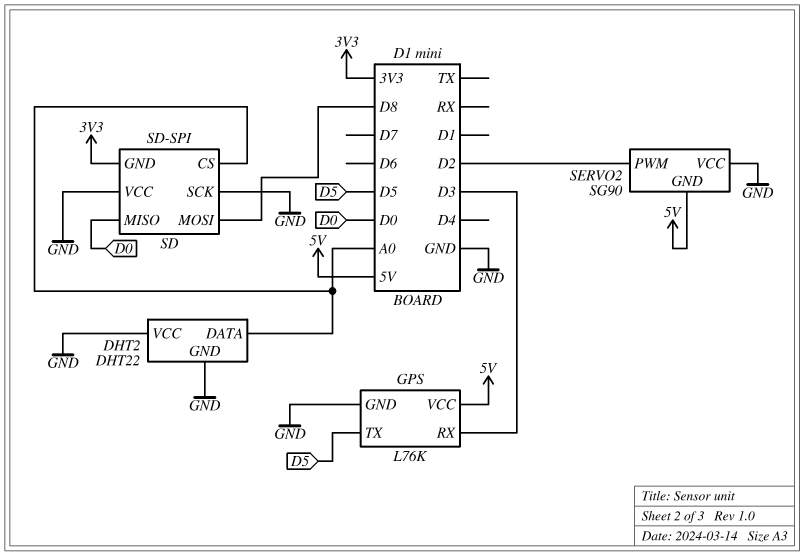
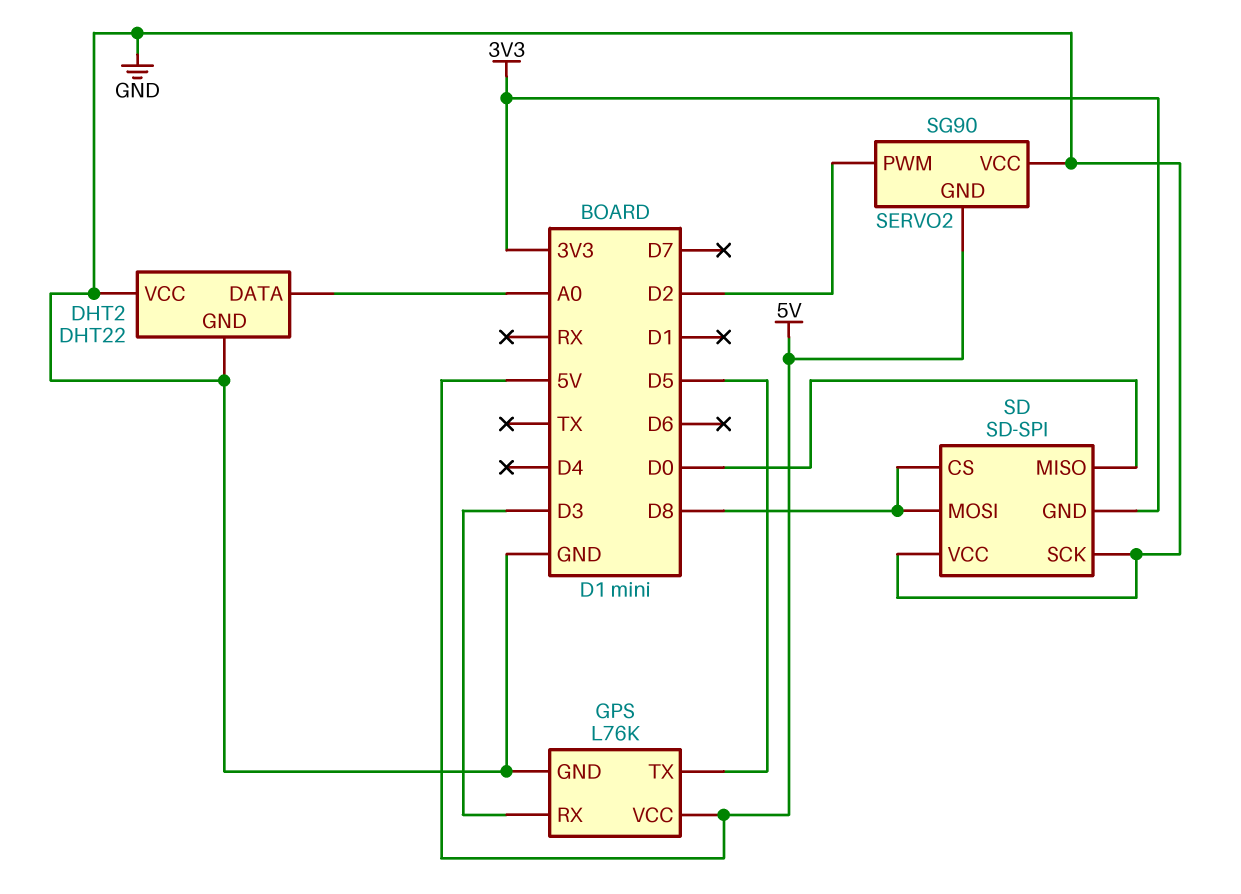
SD pin CS: A0 -> D8

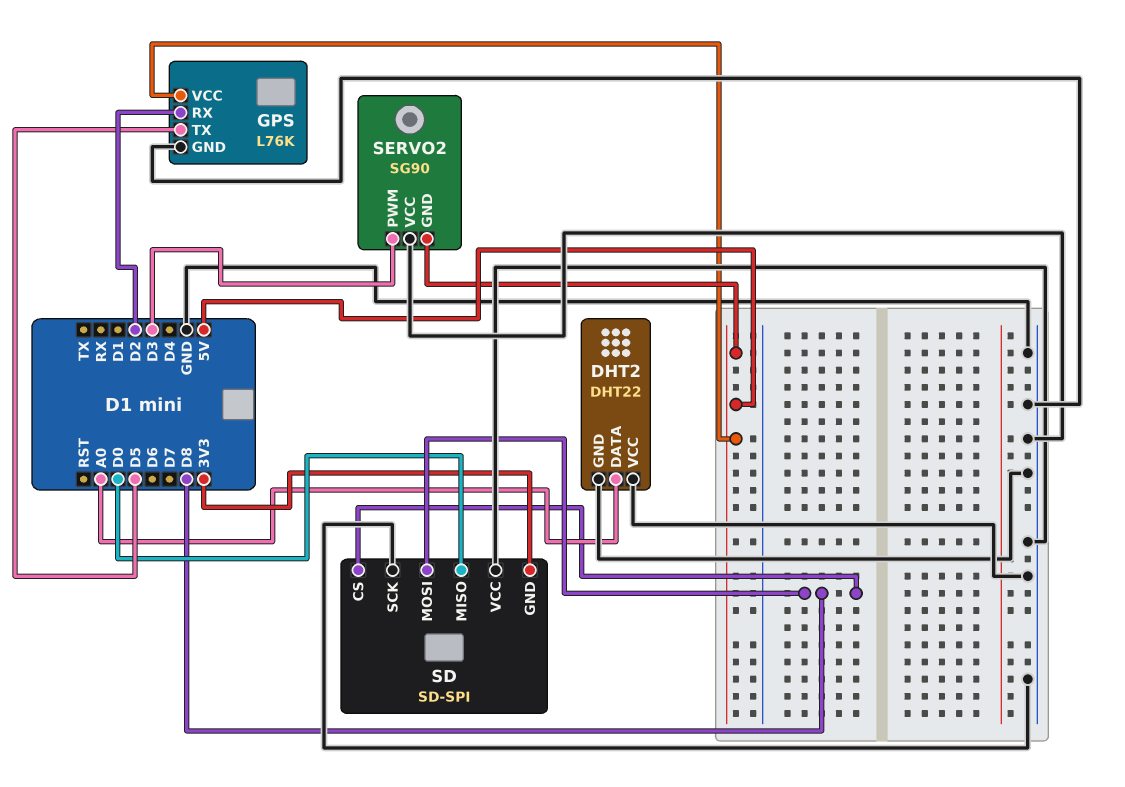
GPS pin RX: D3 -> D2
SERVO2 pin PWM: D2 -> D3

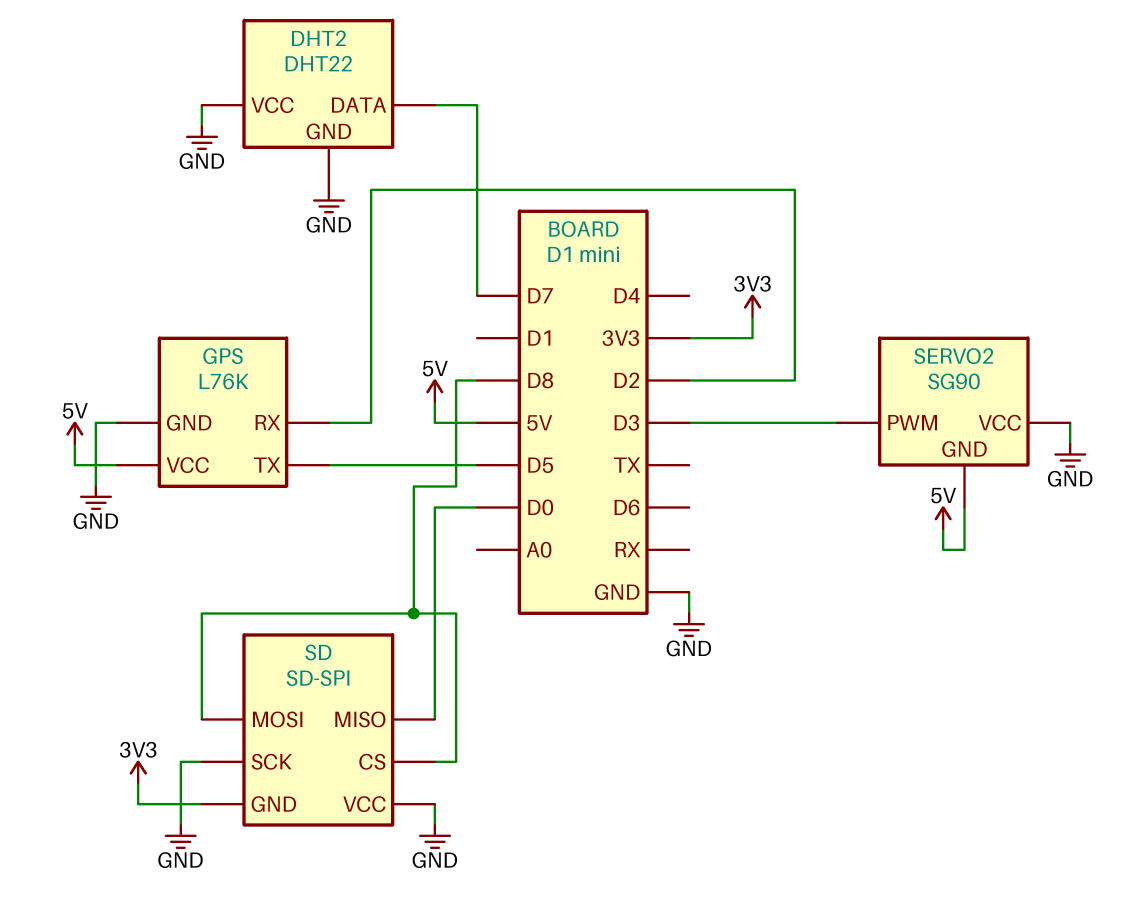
DHT2 pin DATA: A0 -> D7

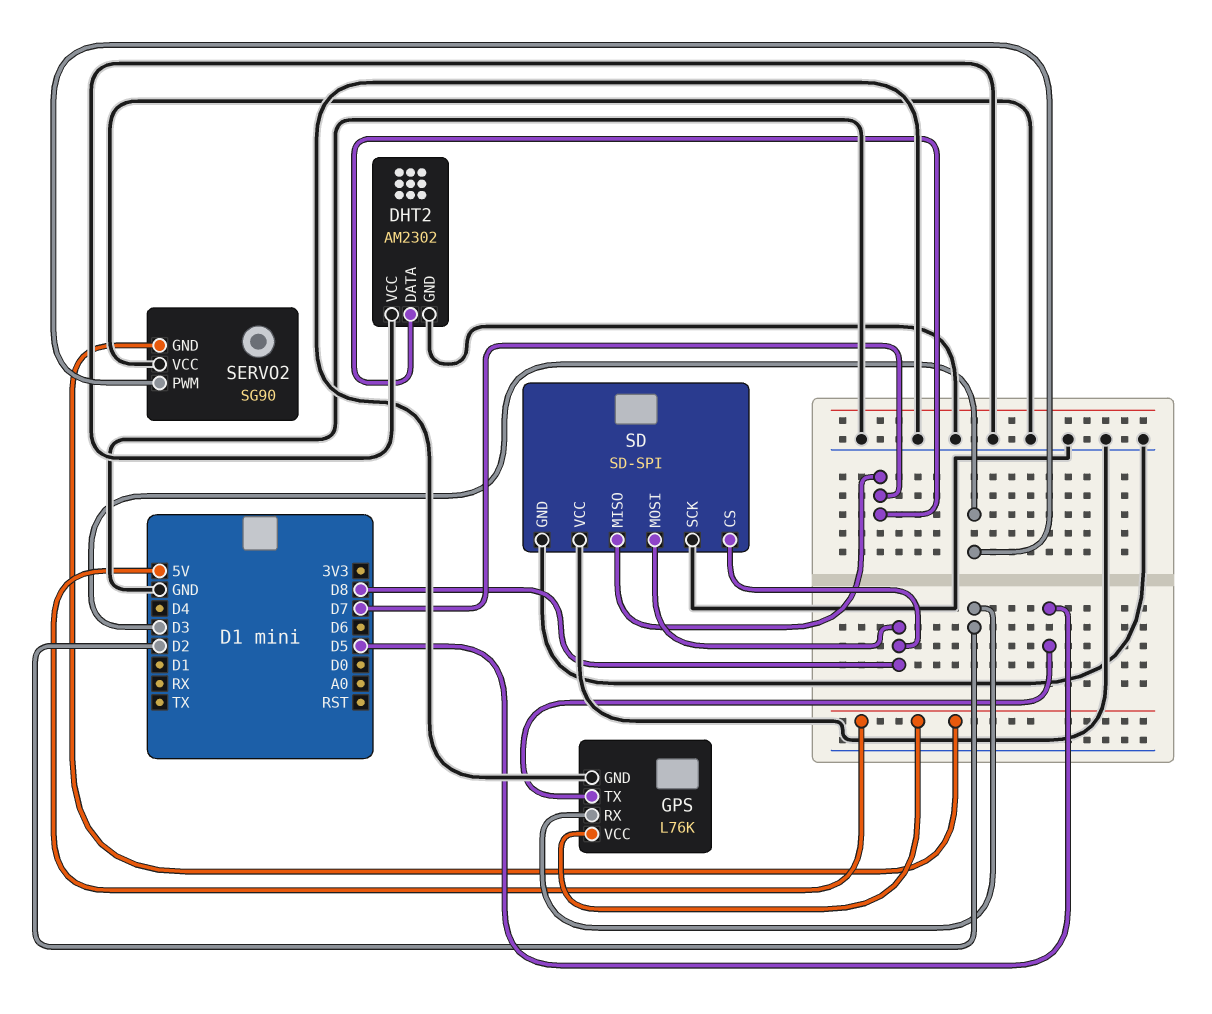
DHT2: DHT22 -> AM2302
SD pin GND: 3V3 -> GND
SD pin MISO: D0 -> D7

